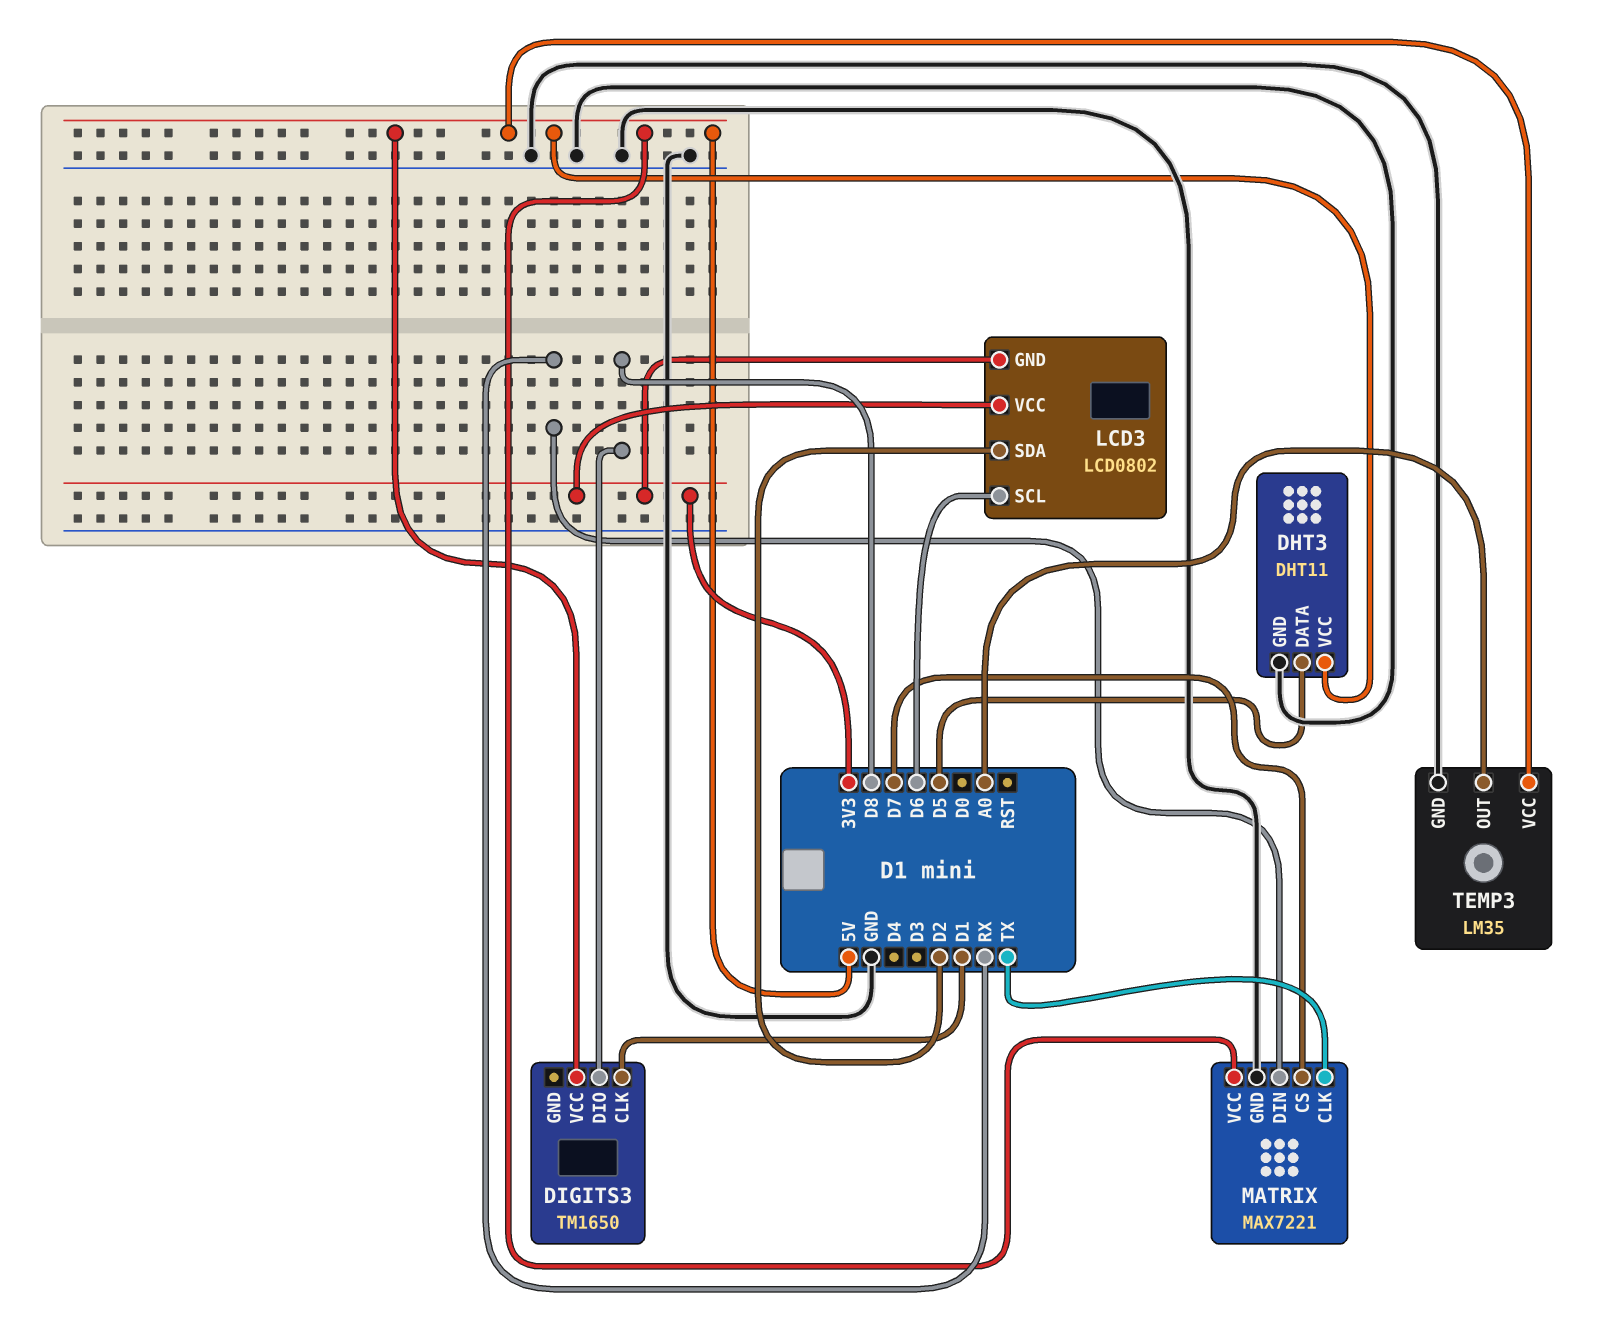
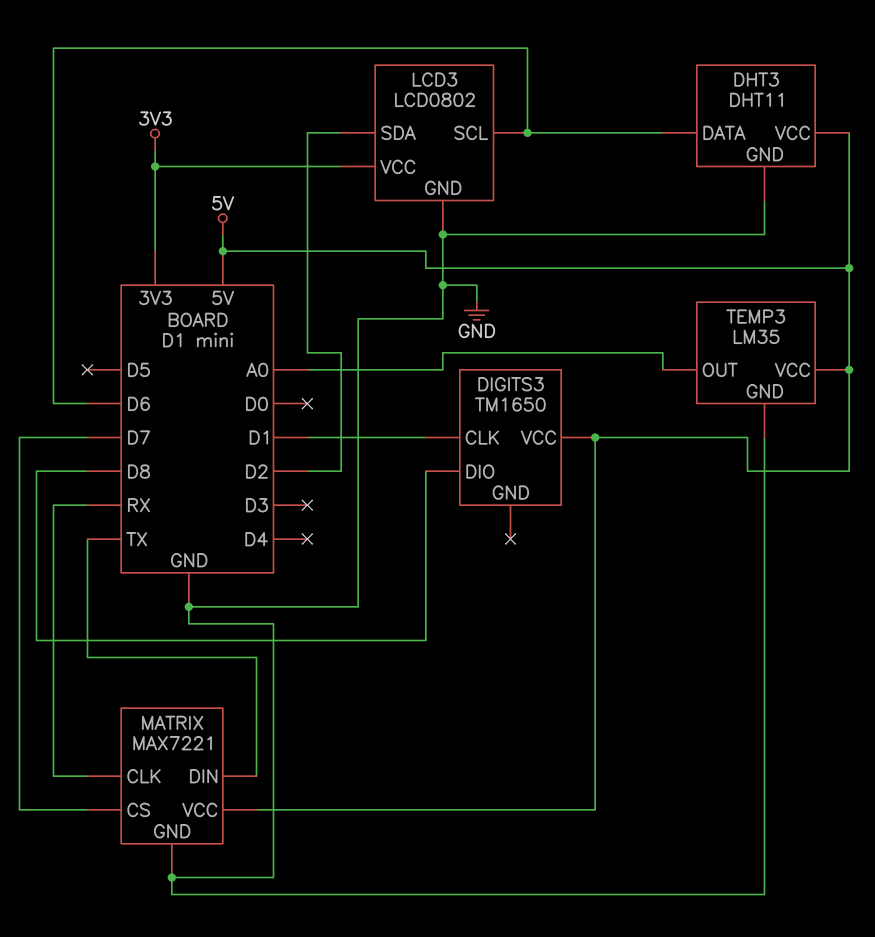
DHT3 pin DATA: D5 -> D6
LCD3 pin GND: 3V3 -> GND
MATRIX pin CLK: TX -> RX
MATRIX pin DIN: RX -> TX

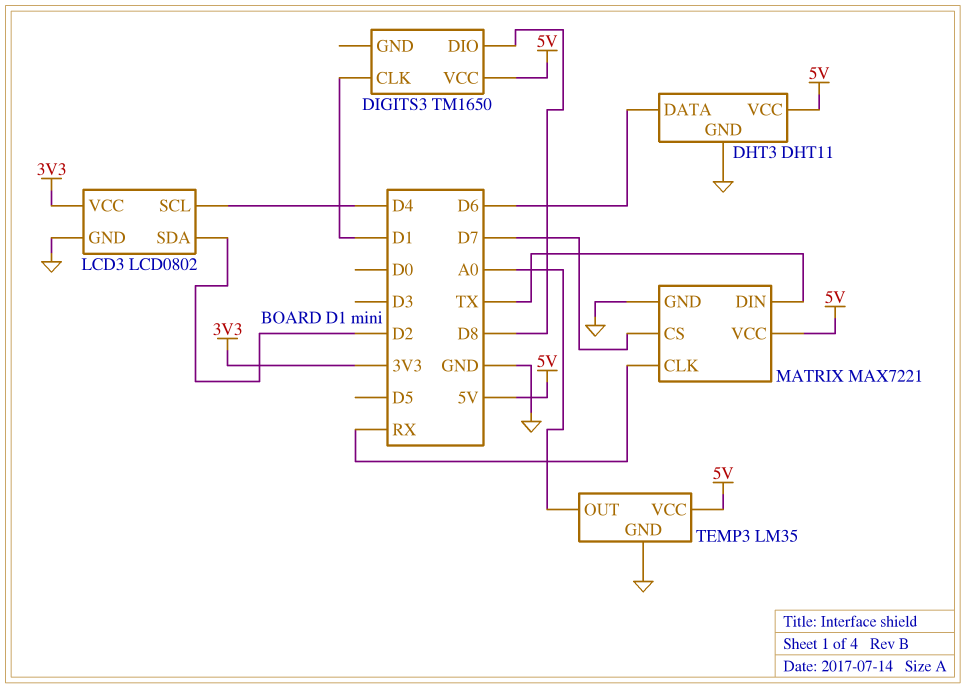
LCD3 pin SCL: D6 -> D4

